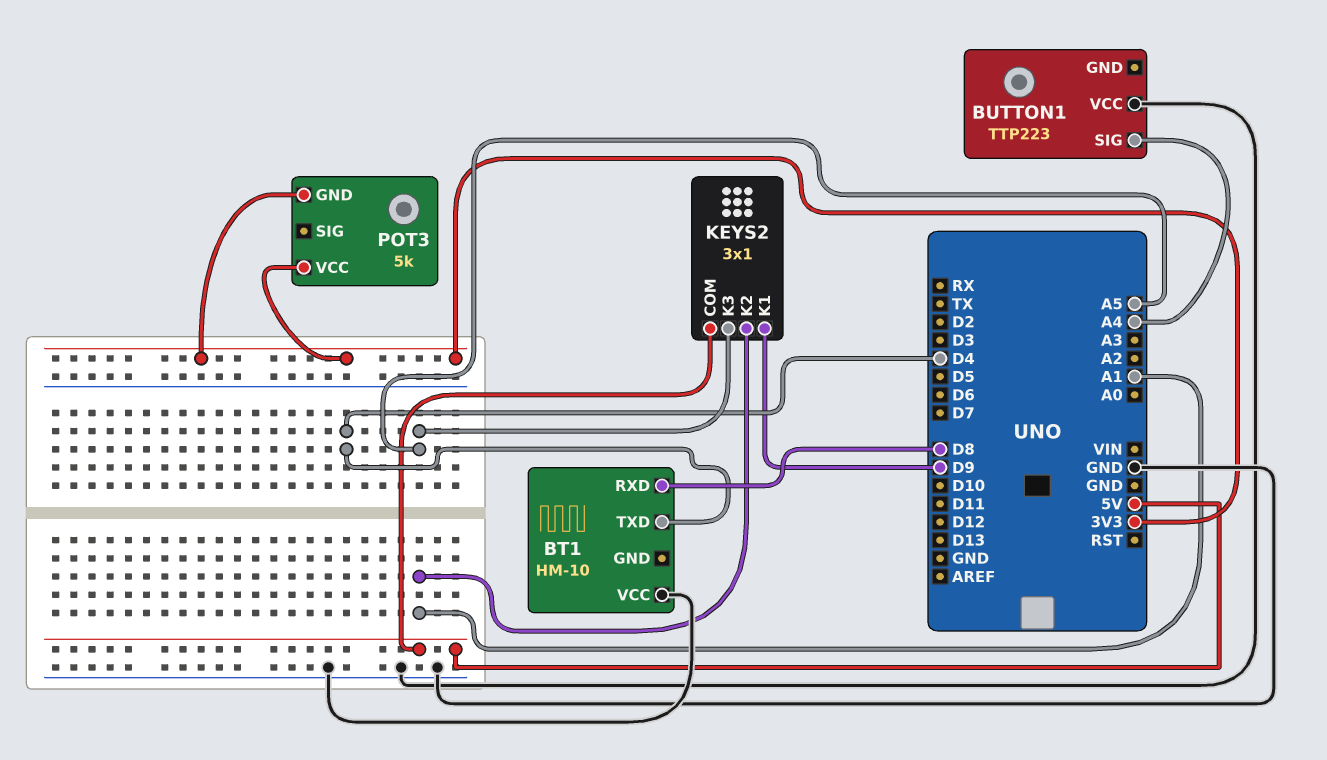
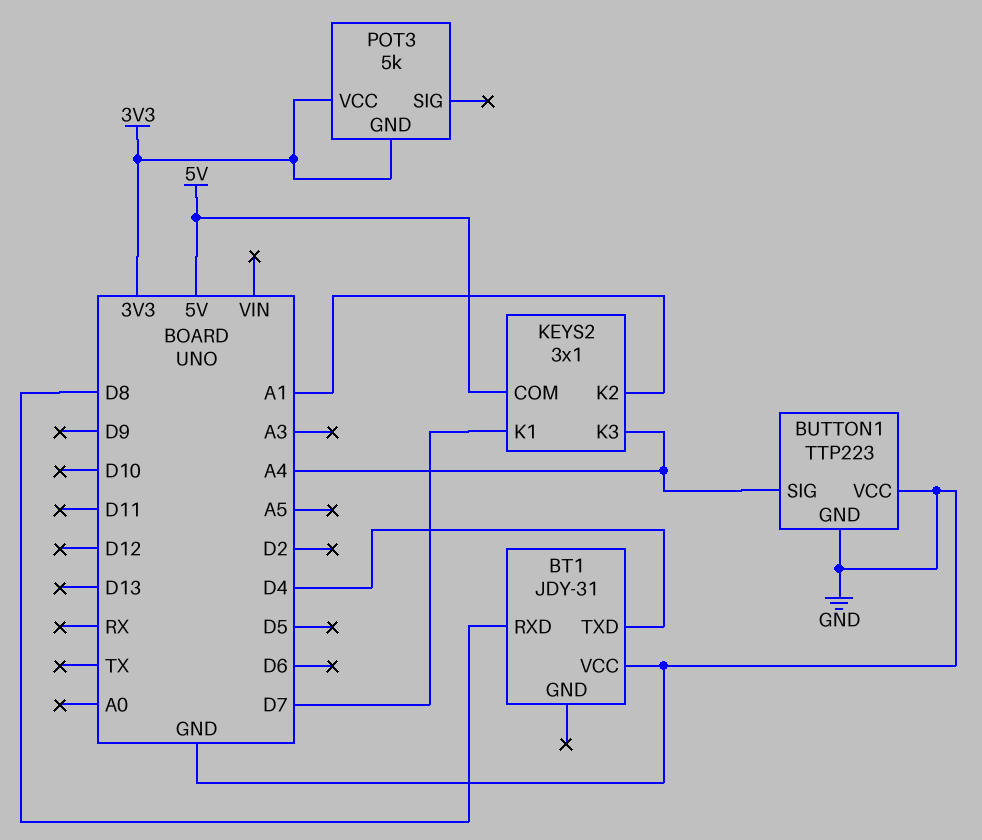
BT1: HM-10 -> JDY-31
BUTTON1 pin GND: none -> GND
KEYS2 pin K1: D9 -> D7
KEYS2 pin K3: A5 -> A4

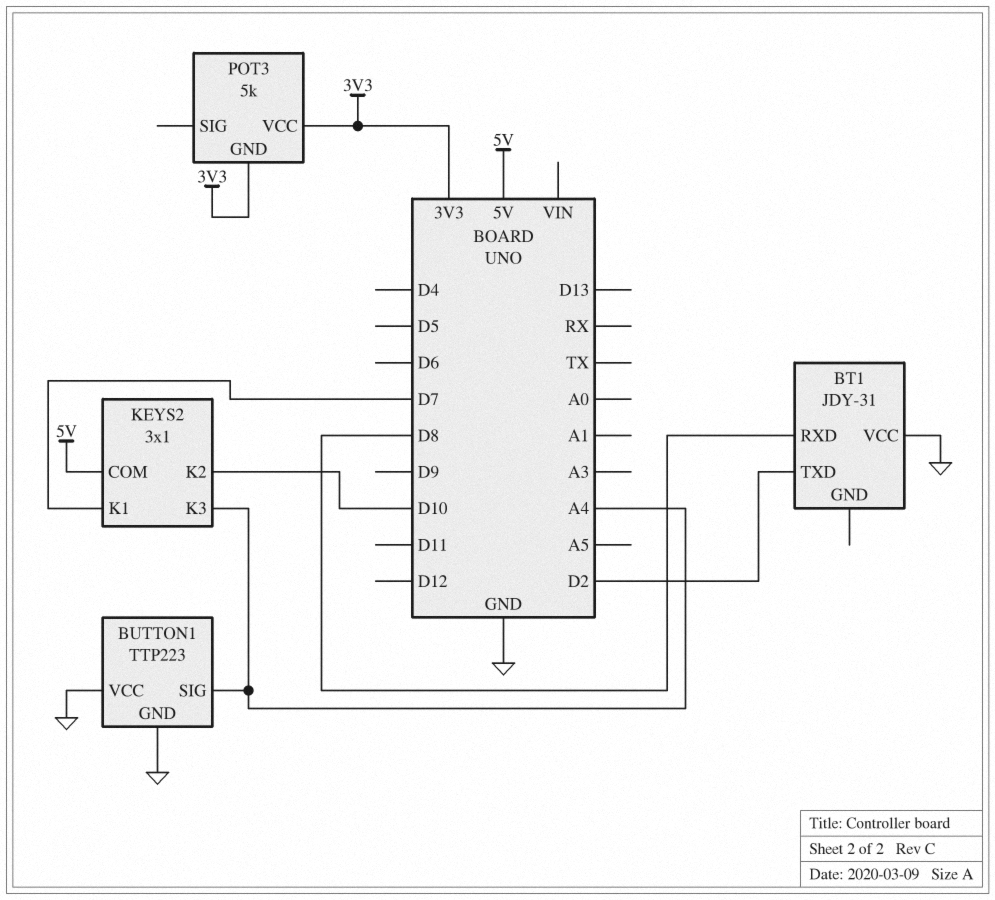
BT1 pin TXD: D4 -> D2
KEYS2 pin K2: A1 -> D10

